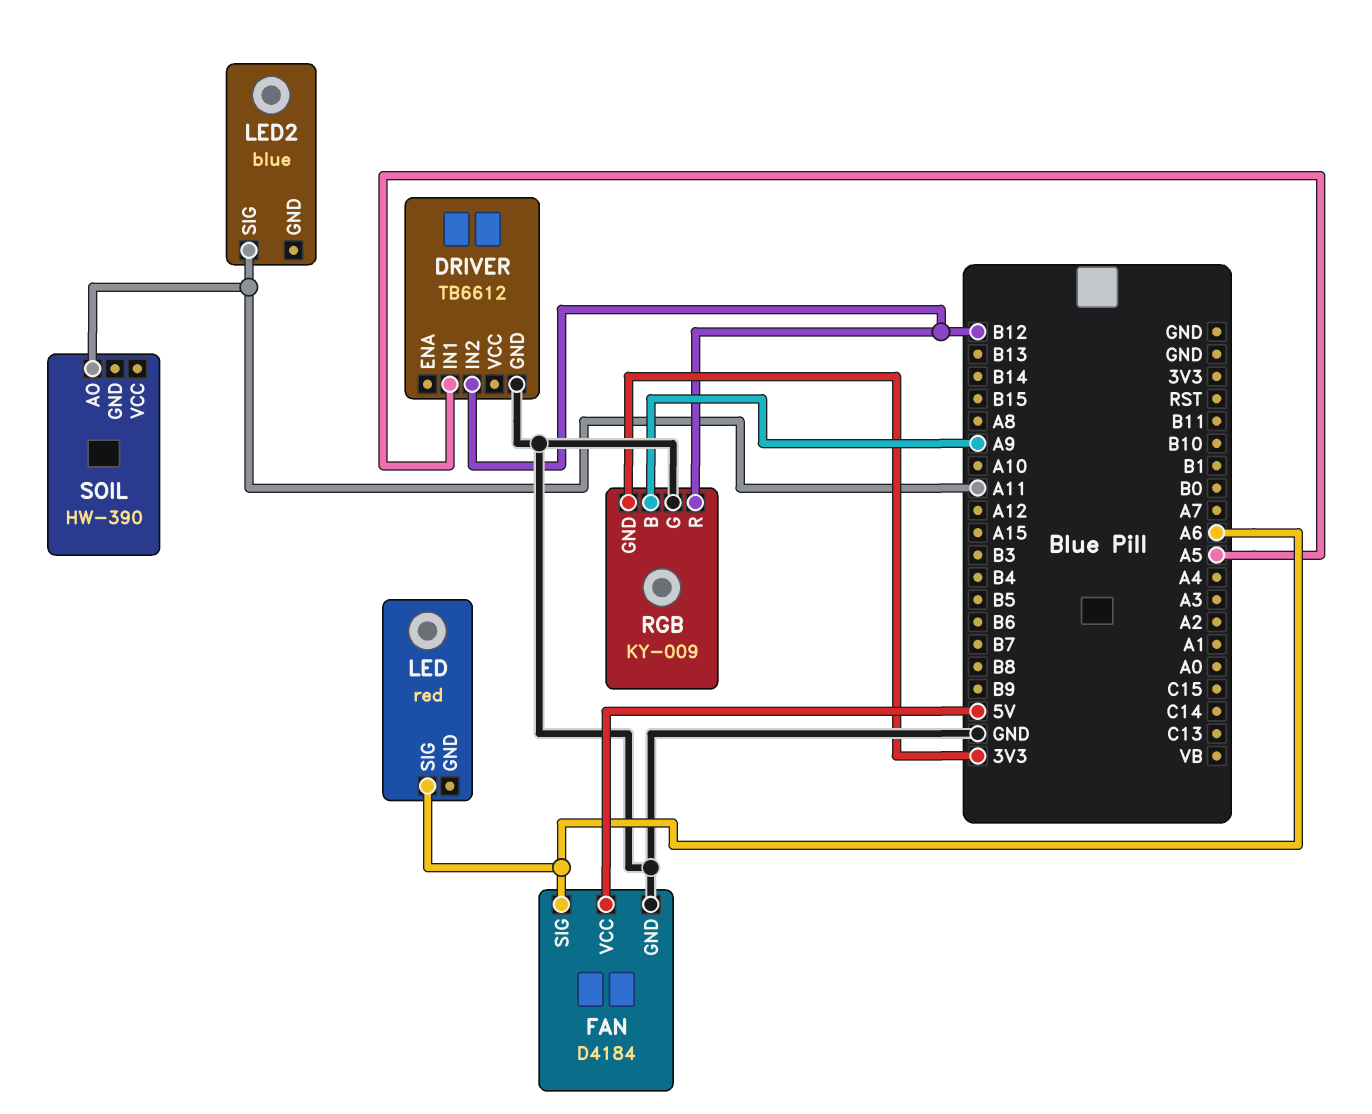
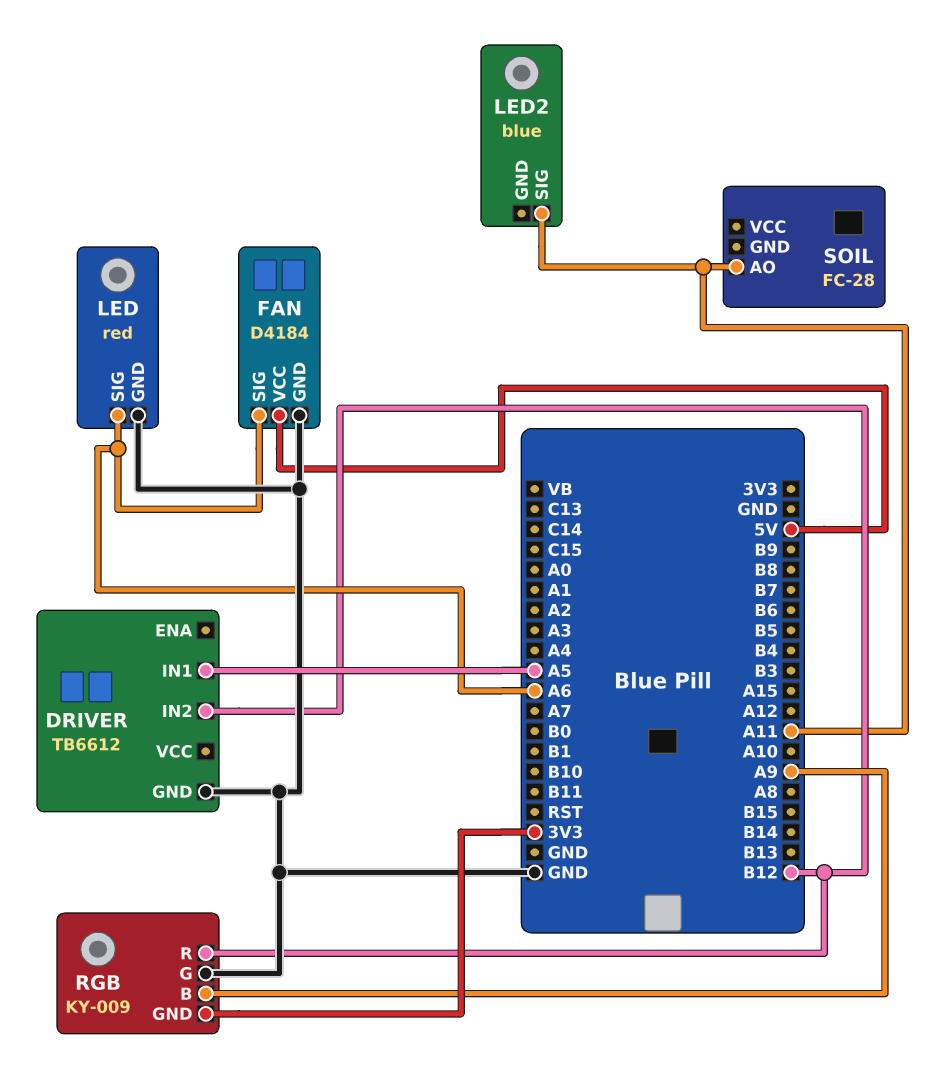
LED pin GND: none -> GND
SOIL: HW-390 -> FC-28

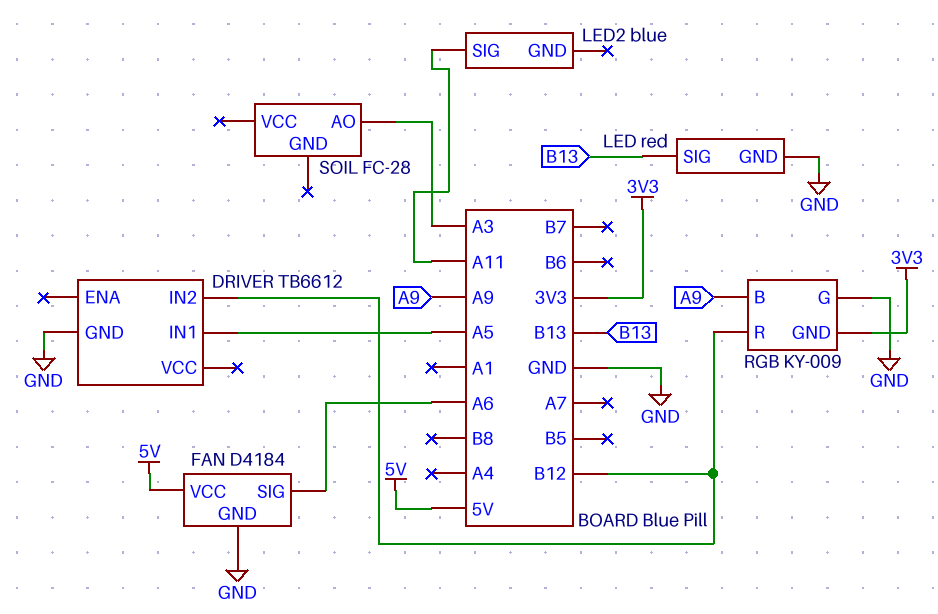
LED pin SIG: A6 -> B13
SOIL pin AO: A11 -> A3

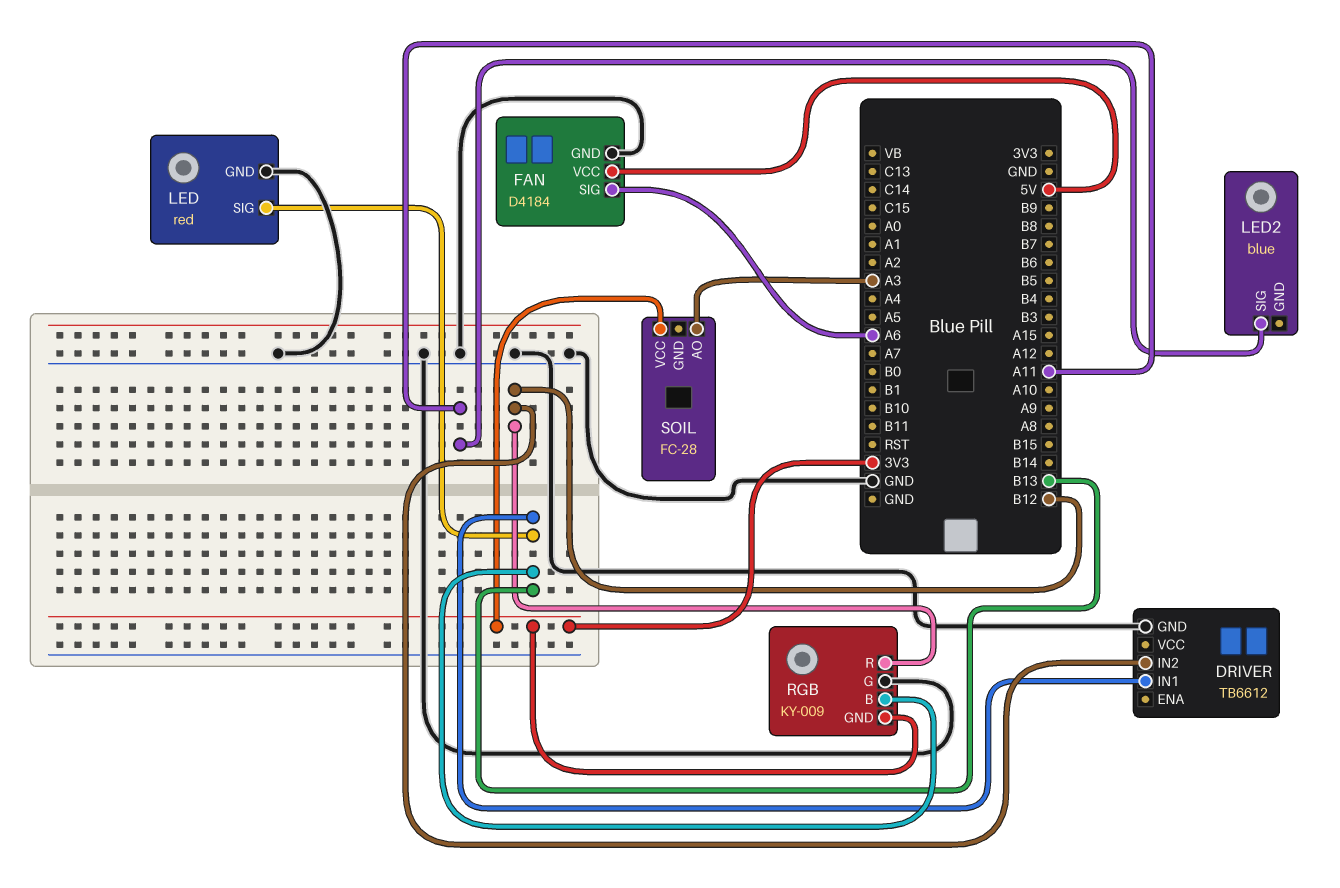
DRIVER pin IN1: A5 -> B13
RGB pin B: A9 -> B13
SOIL pin VCC: none -> 3V3

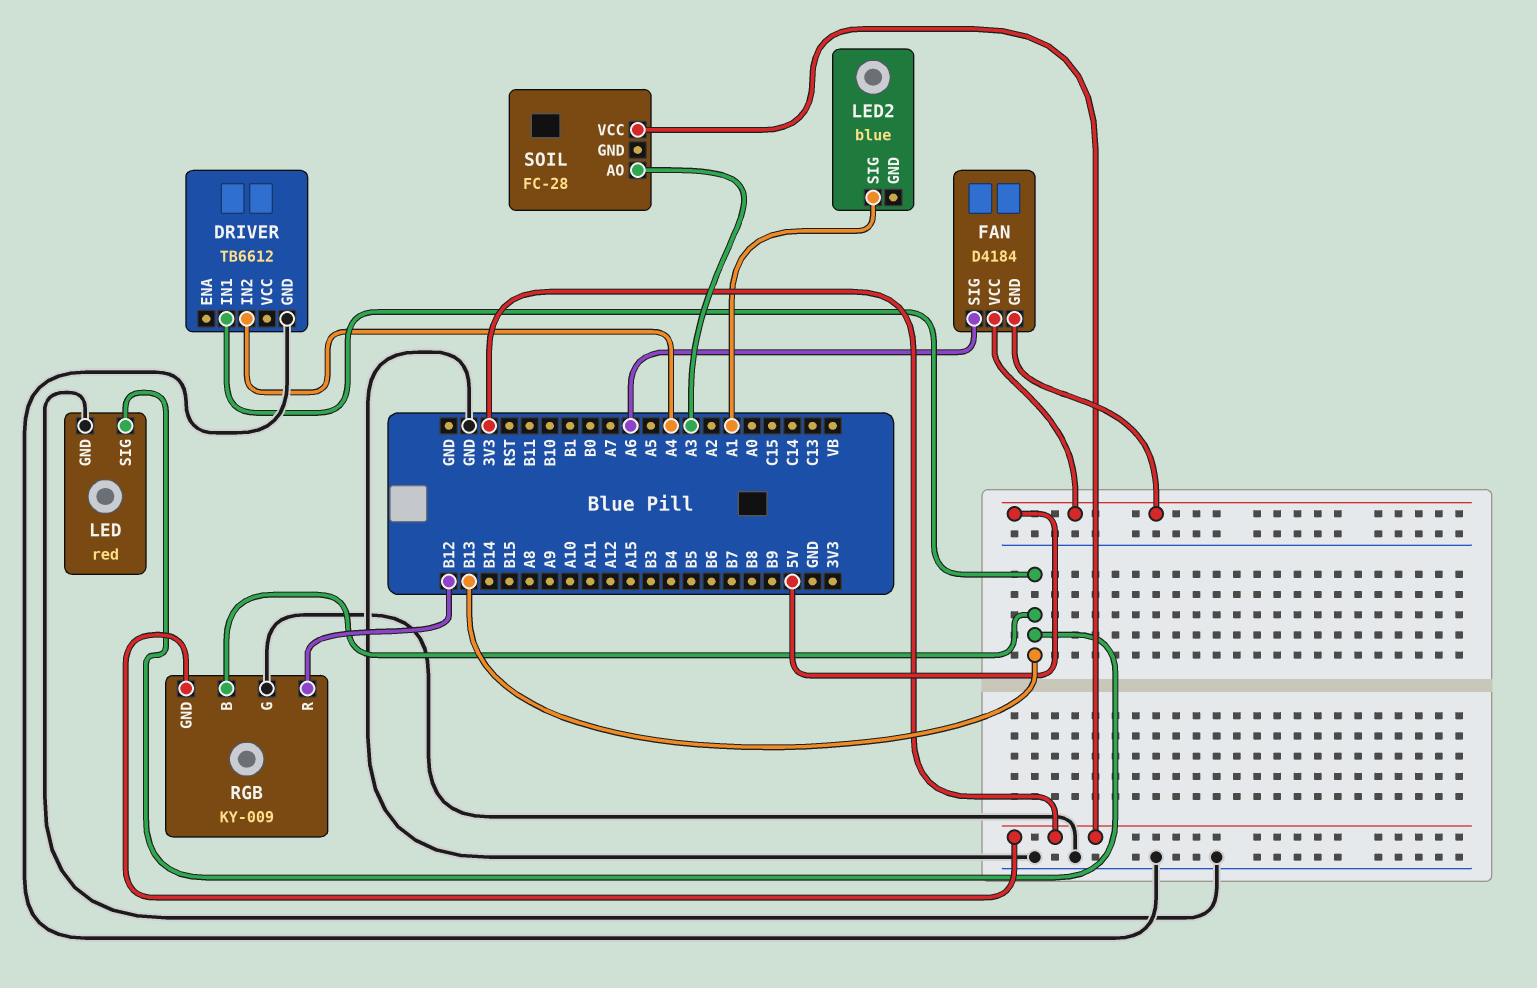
DRIVER pin IN2: B12 -> A4
FAN pin GND: GND -> 5V
LED2 pin SIG: A11 -> A1

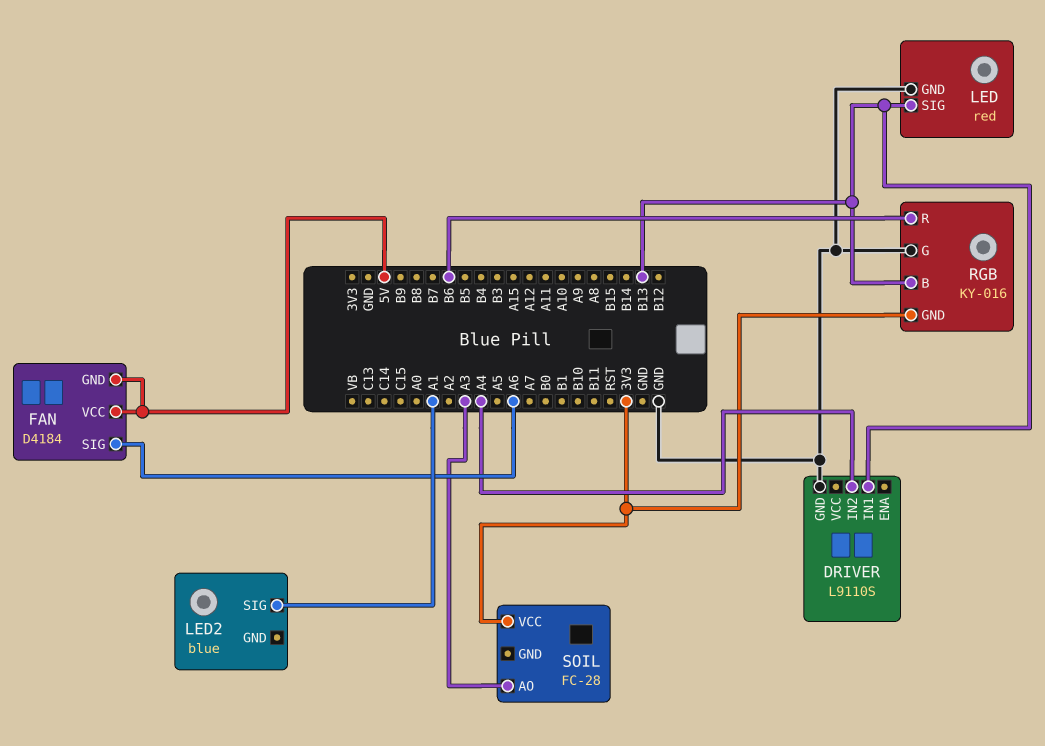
DRIVER: TB6612 -> L9110S
RGB: KY-009 -> KY-016
RGB pin R: B12 -> B6

